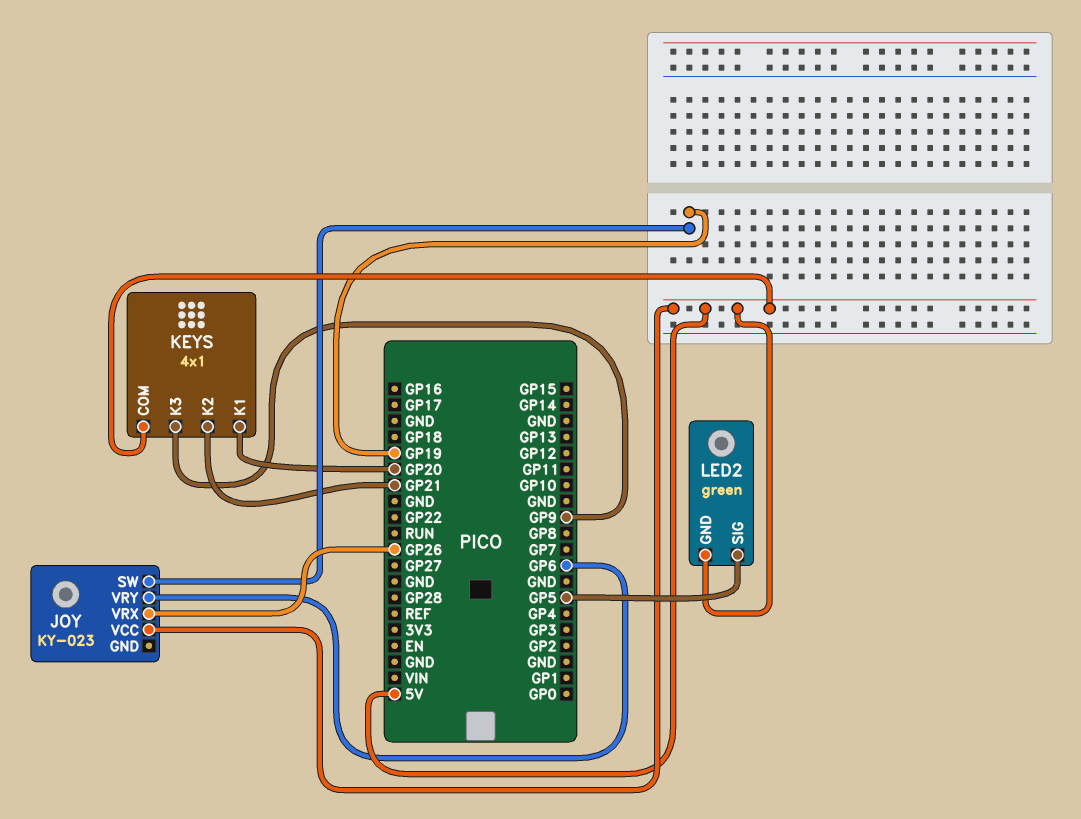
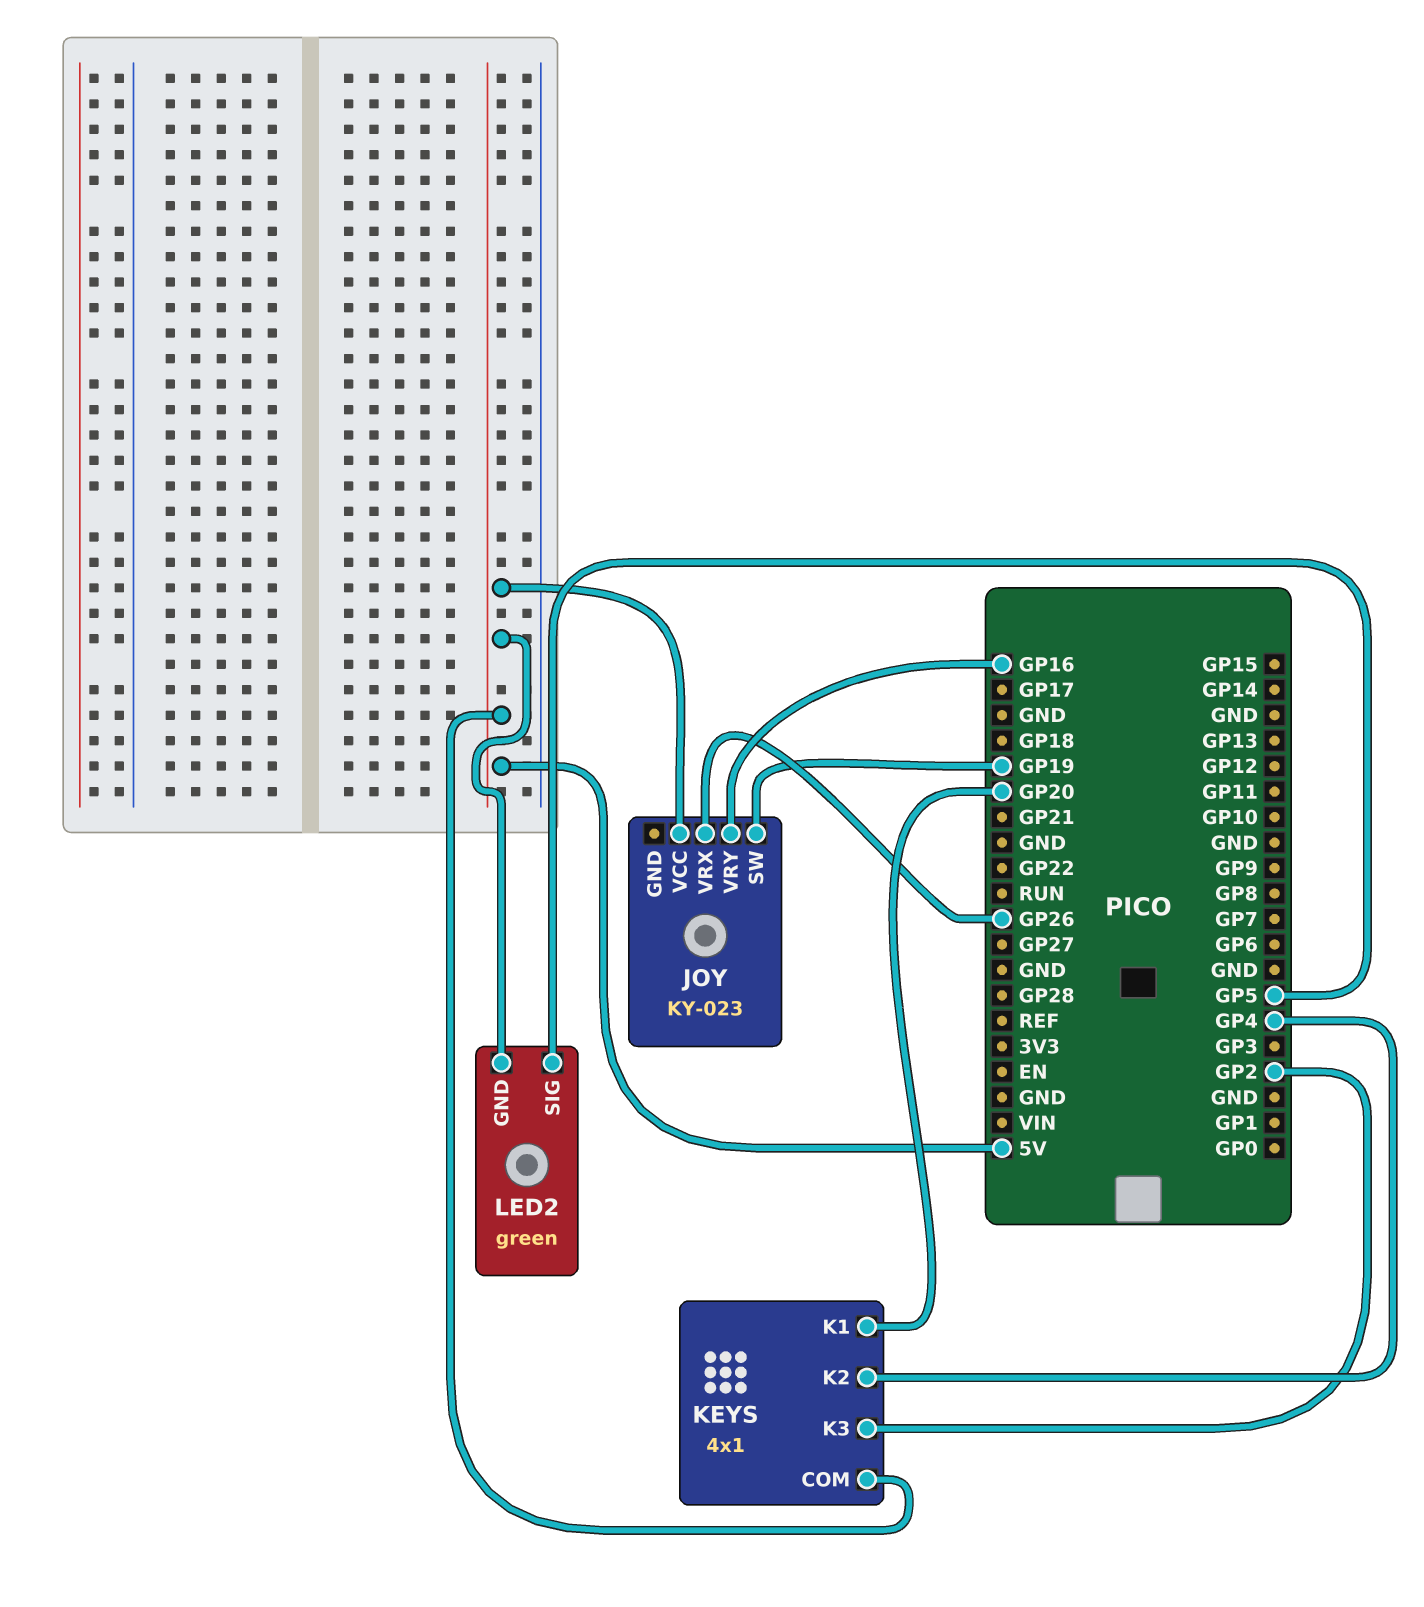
JOY pin VRY: GP6 -> GP16
KEYS pin K2: GP21 -> GP4
KEYS pin K3: GP9 -> GP2

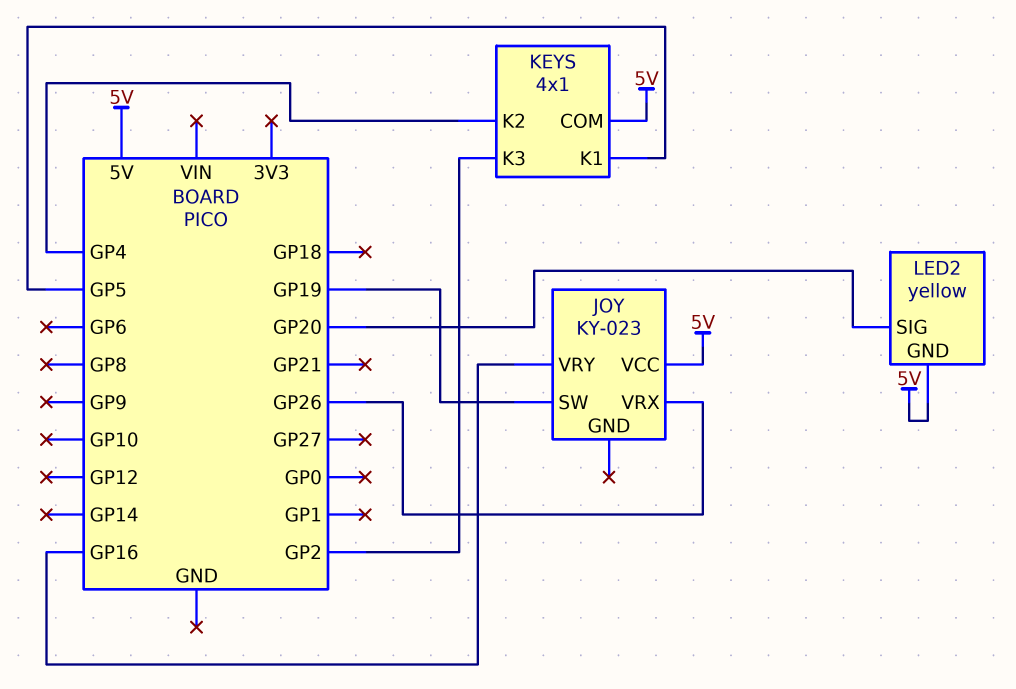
KEYS pin K1: GP20 -> GP5
LED2: green -> yellow
LED2 pin SIG: GP5 -> GP20

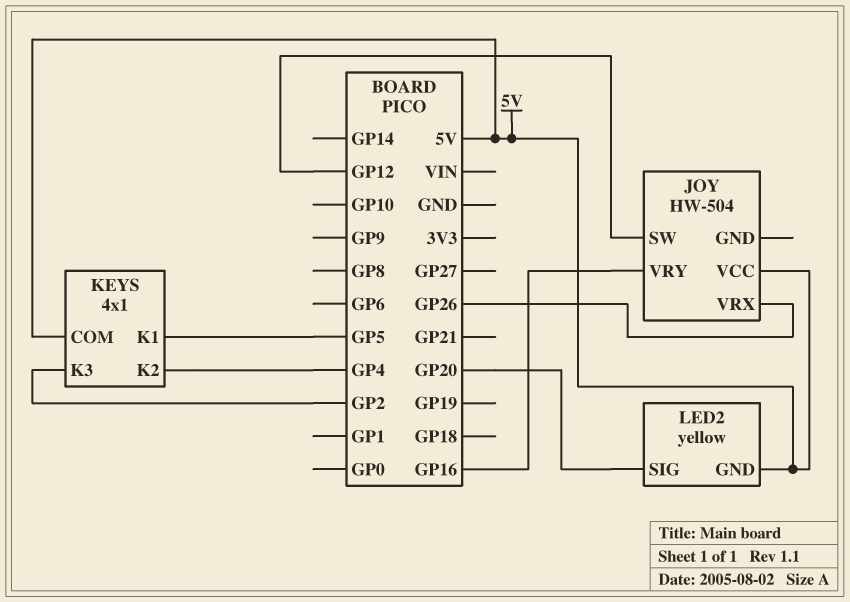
JOY: KY-023 -> HW-504
JOY pin SW: GP19 -> GP12

